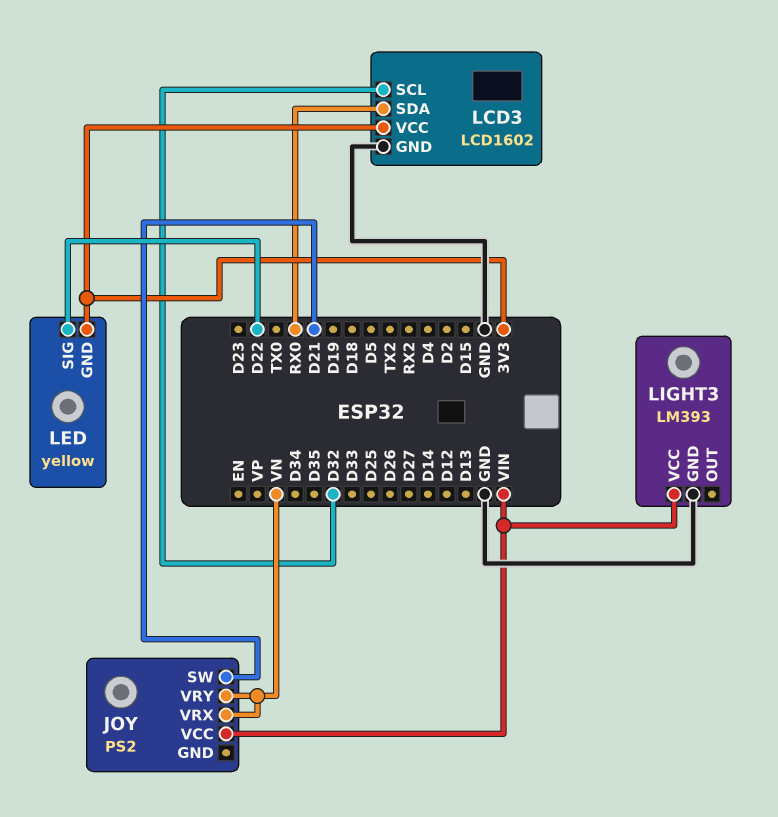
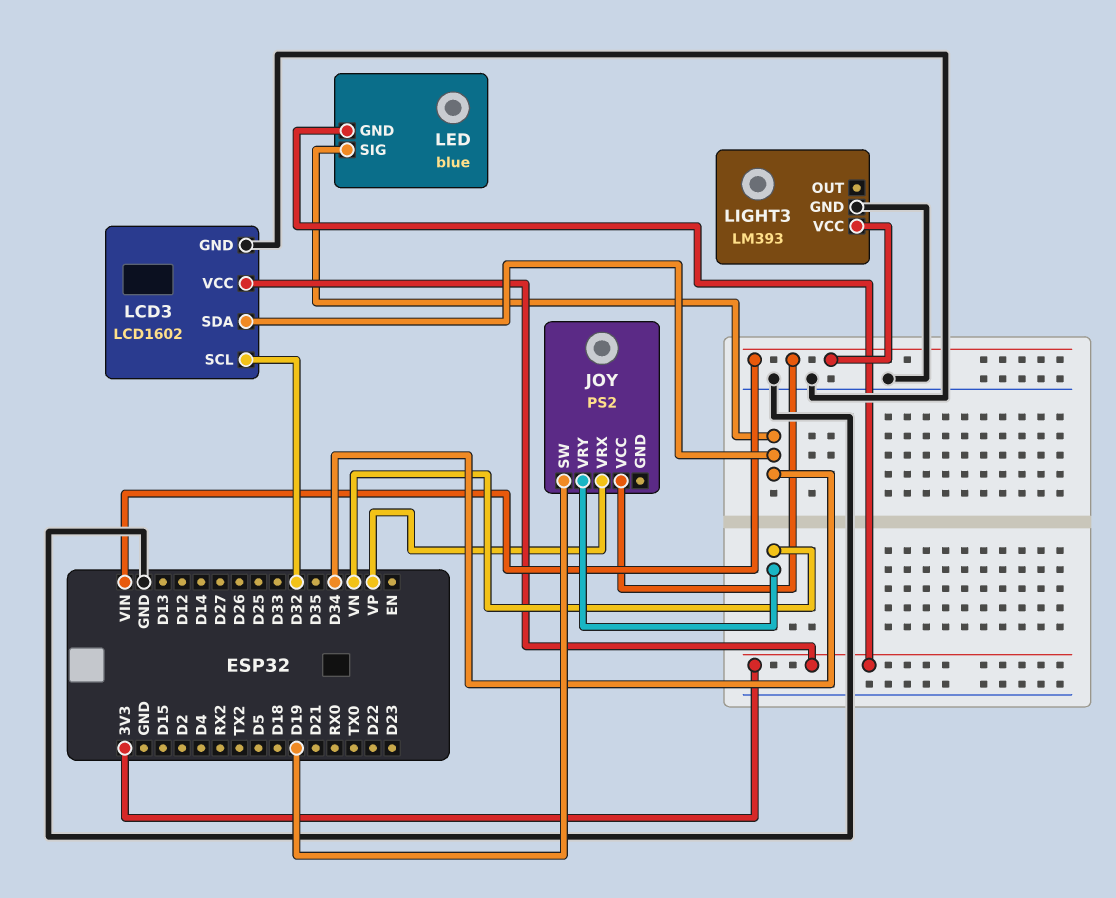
JOY pin SW: D21 -> D19
JOY pin VRX: VN -> VP
LCD3 pin SDA: RX0 -> D34
LED: yellow -> blue
LED pin SIG: D22 -> D34

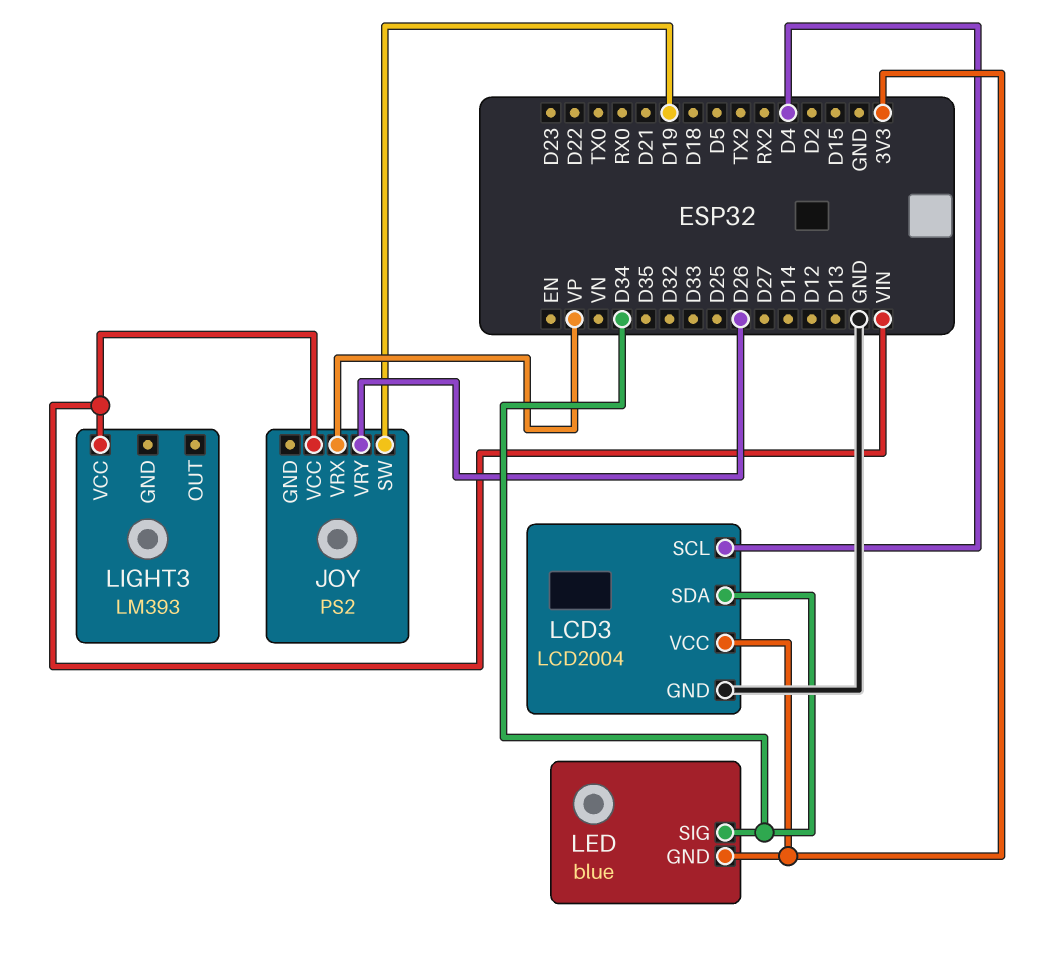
JOY pin VRY: VN -> D26
LCD3: LCD1602 -> LCD2004
LCD3 pin SCL: D32 -> D4
LIGHT3 pin GND: GND -> none

